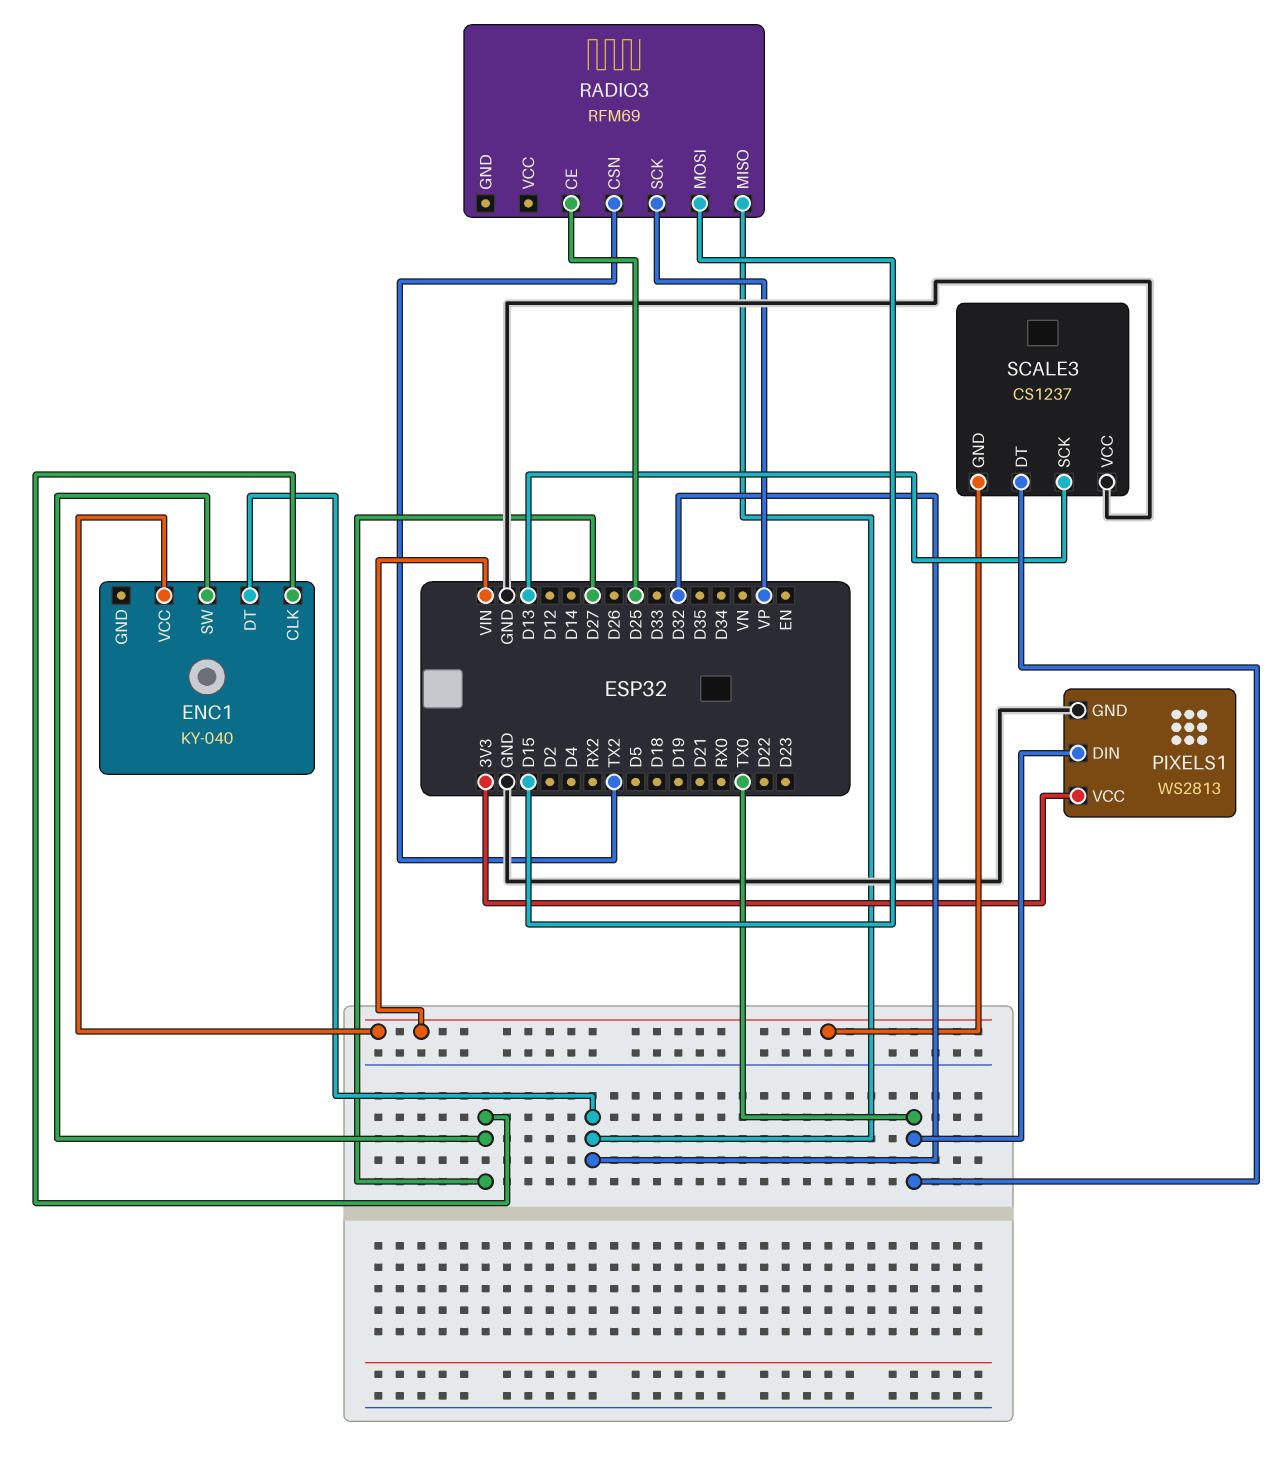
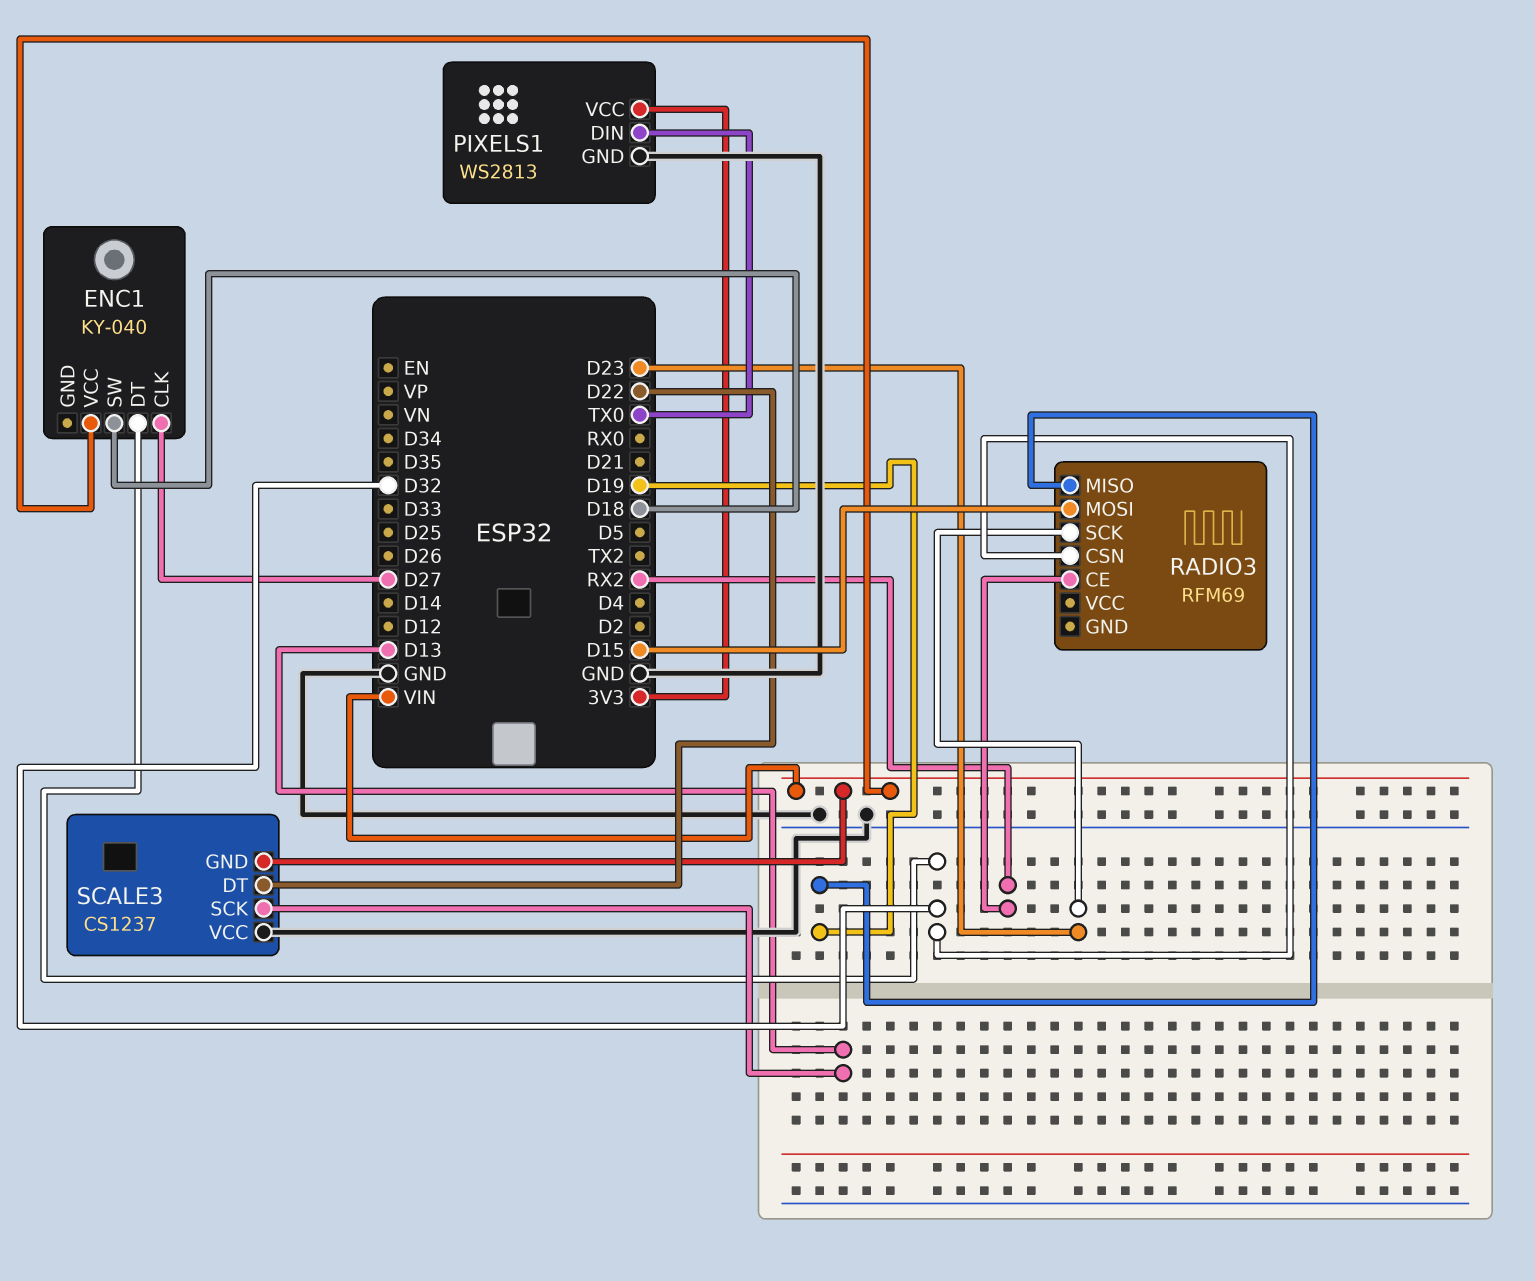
ENC1 pin SW: D27 -> D18
RADIO3 pin CE: D25 -> RX2
RADIO3 pin CSN: TX2 -> D32
RADIO3 pin MISO: D32 -> D19
RADIO3 pin SCK: VP -> D23
SCALE3 pin DT: TX0 -> D22

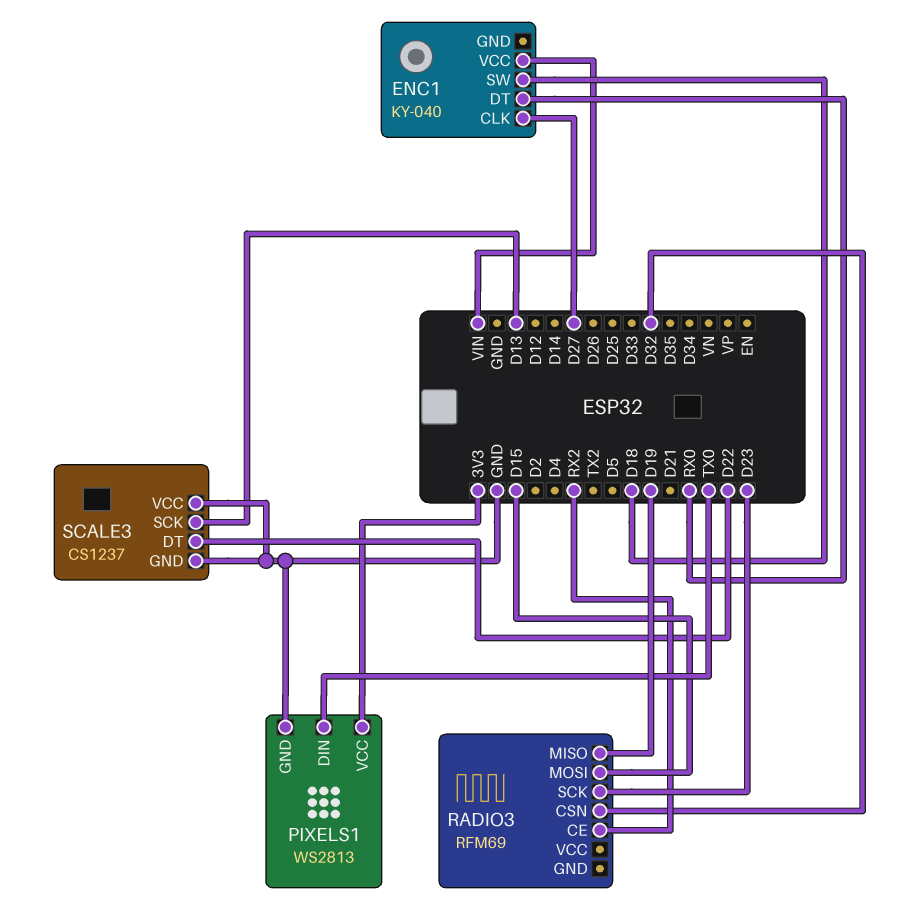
ENC1 pin DT: D32 -> RX0
SCALE3 pin GND: VIN -> GND

